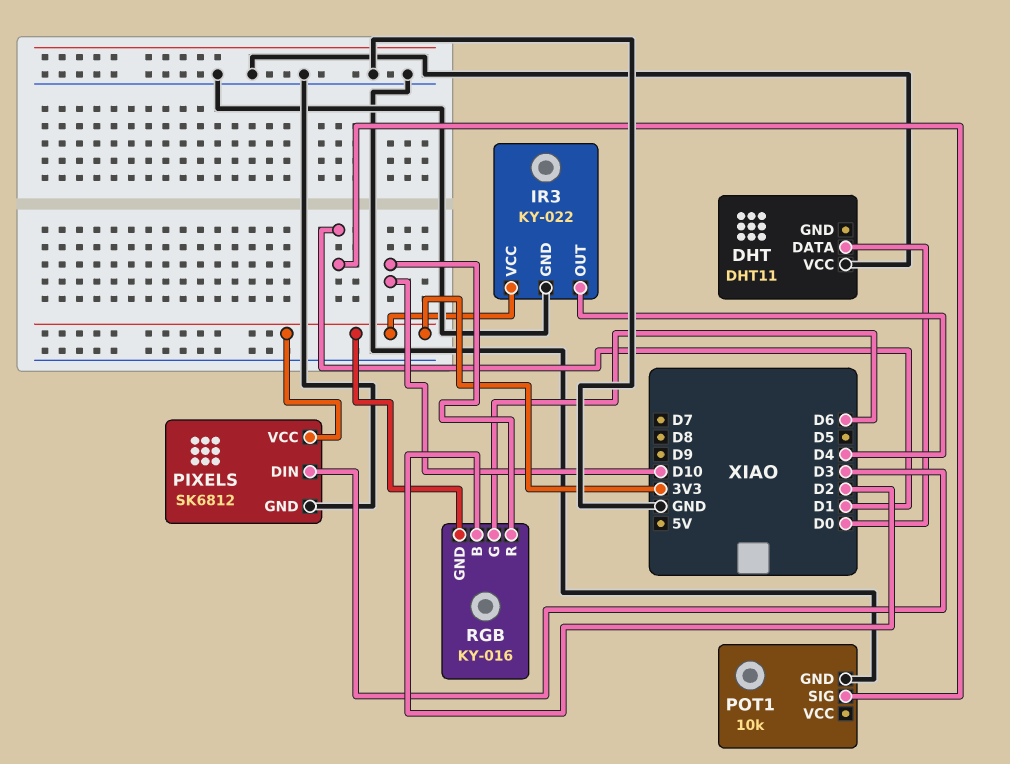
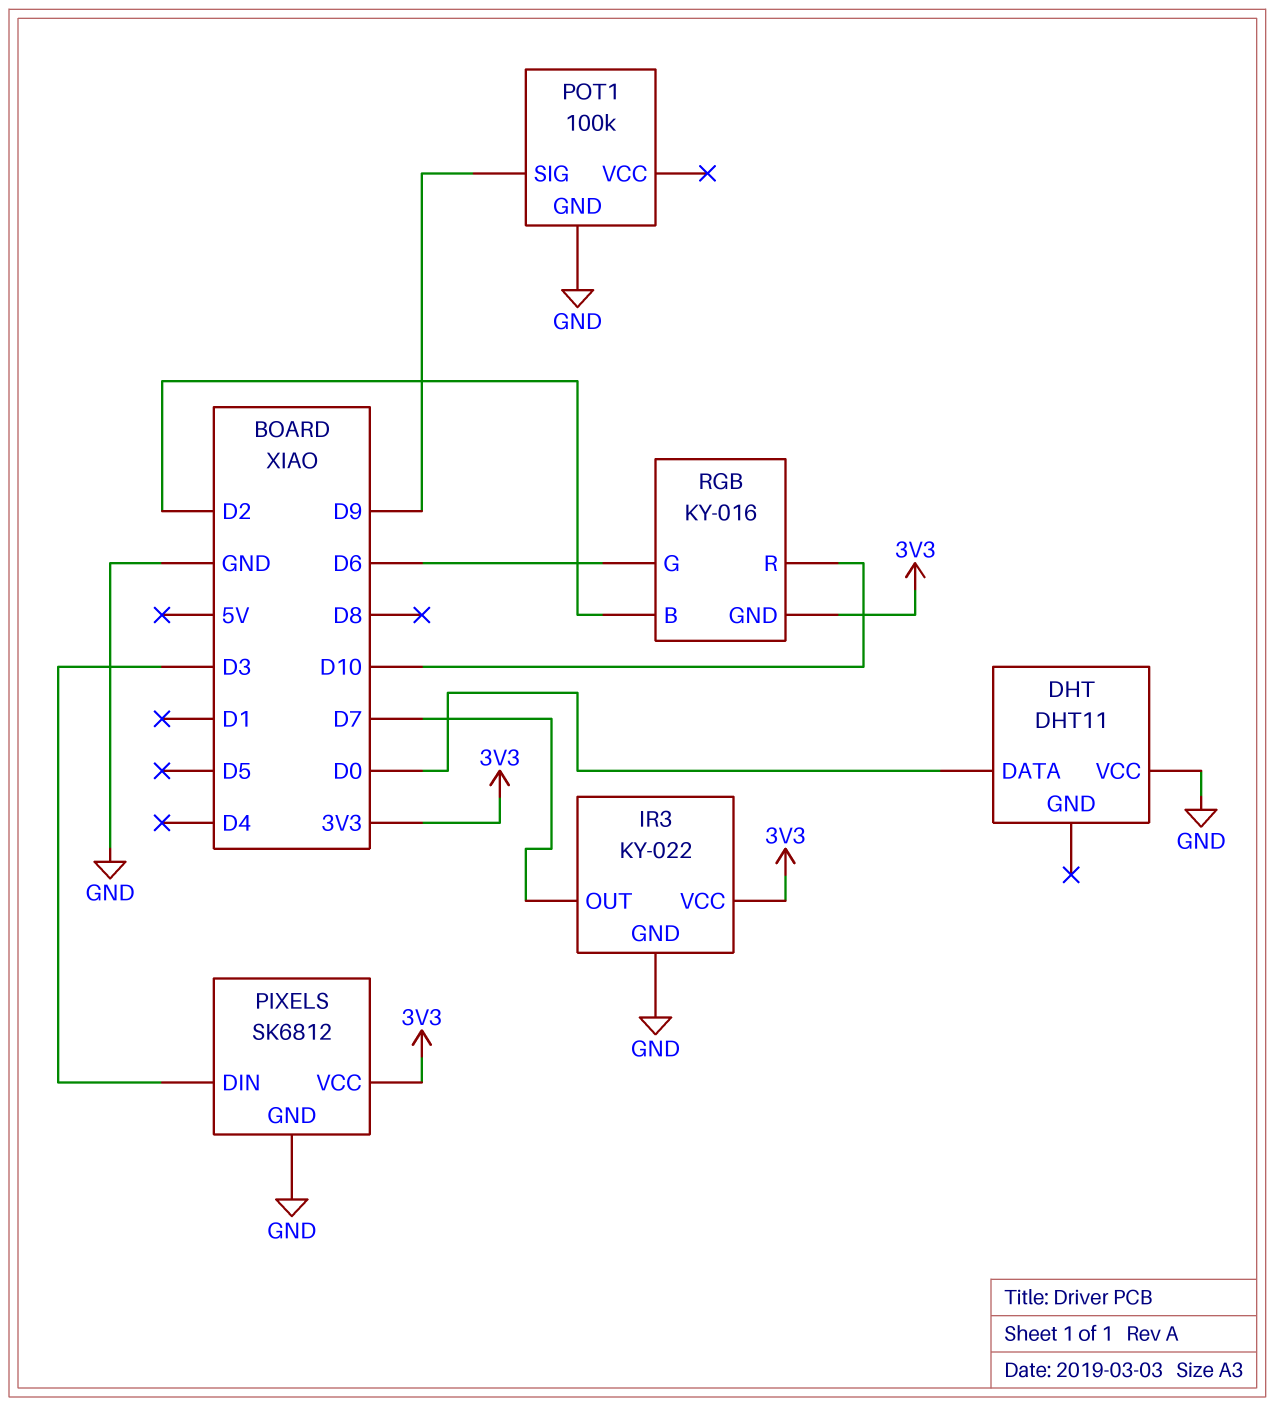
IR3 pin OUT: D4 -> D7
POT1: 10k -> 100k
POT1 pin SIG: D1 -> D9

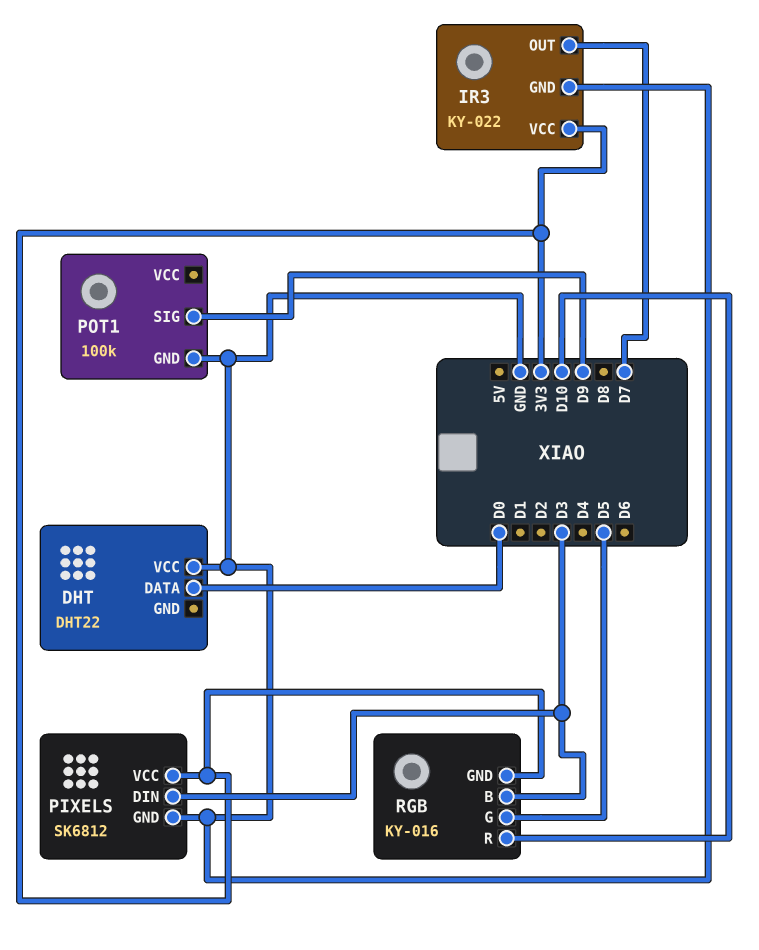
DHT: DHT11 -> DHT22
RGB pin B: D2 -> D3
RGB pin G: D6 -> D5

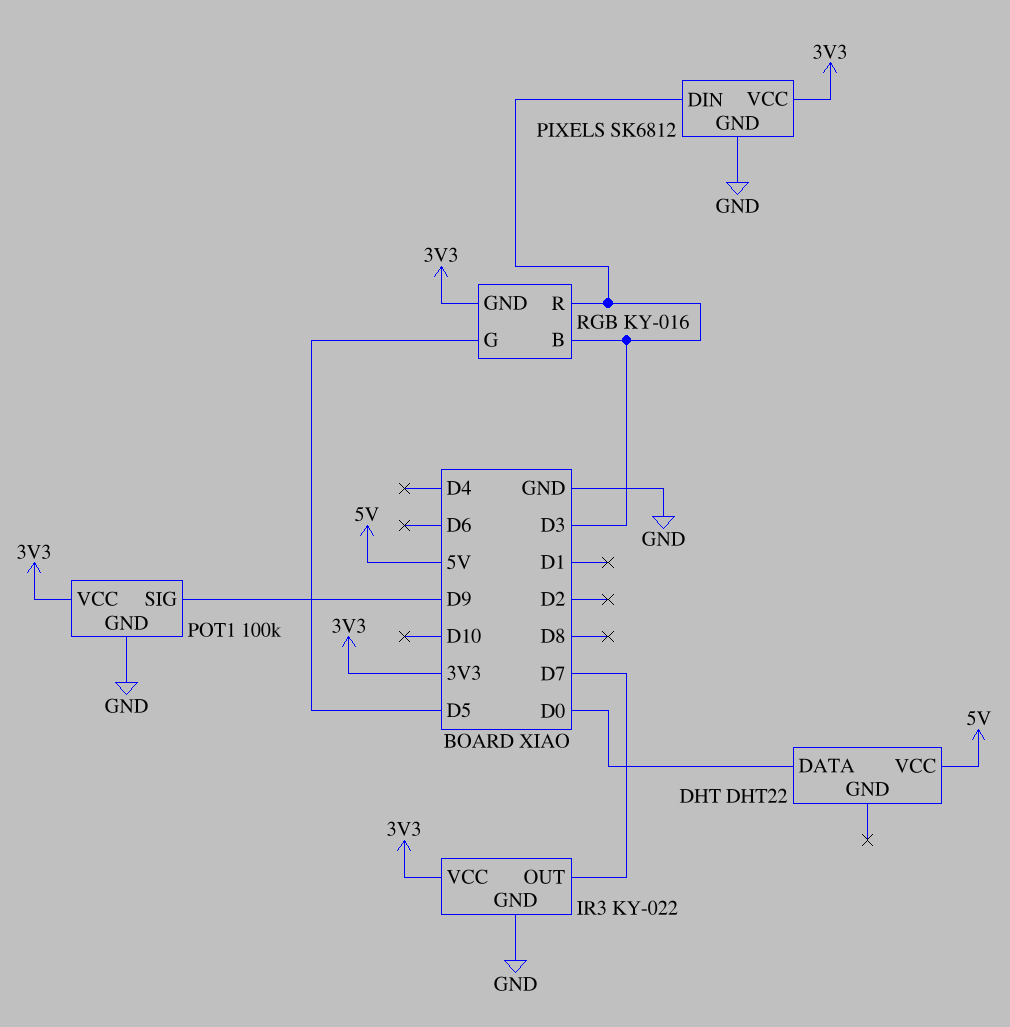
DHT pin VCC: GND -> 5V
POT1 pin VCC: none -> 3V3
RGB pin R: D10 -> D3

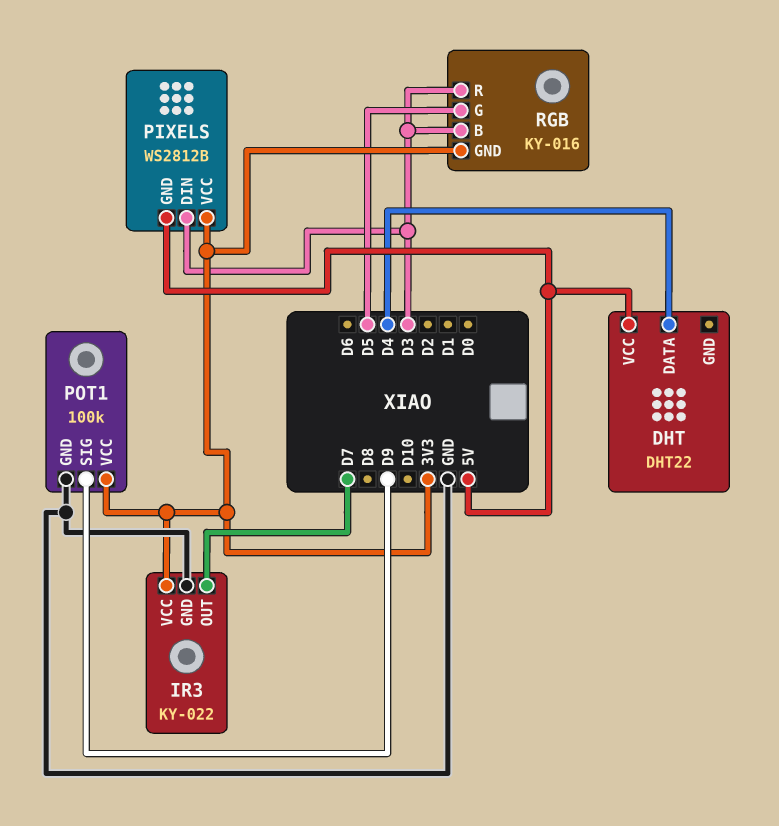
DHT pin DATA: D0 -> D4
PIXELS: SK6812 -> WS2812B
PIXELS pin GND: GND -> 5V

